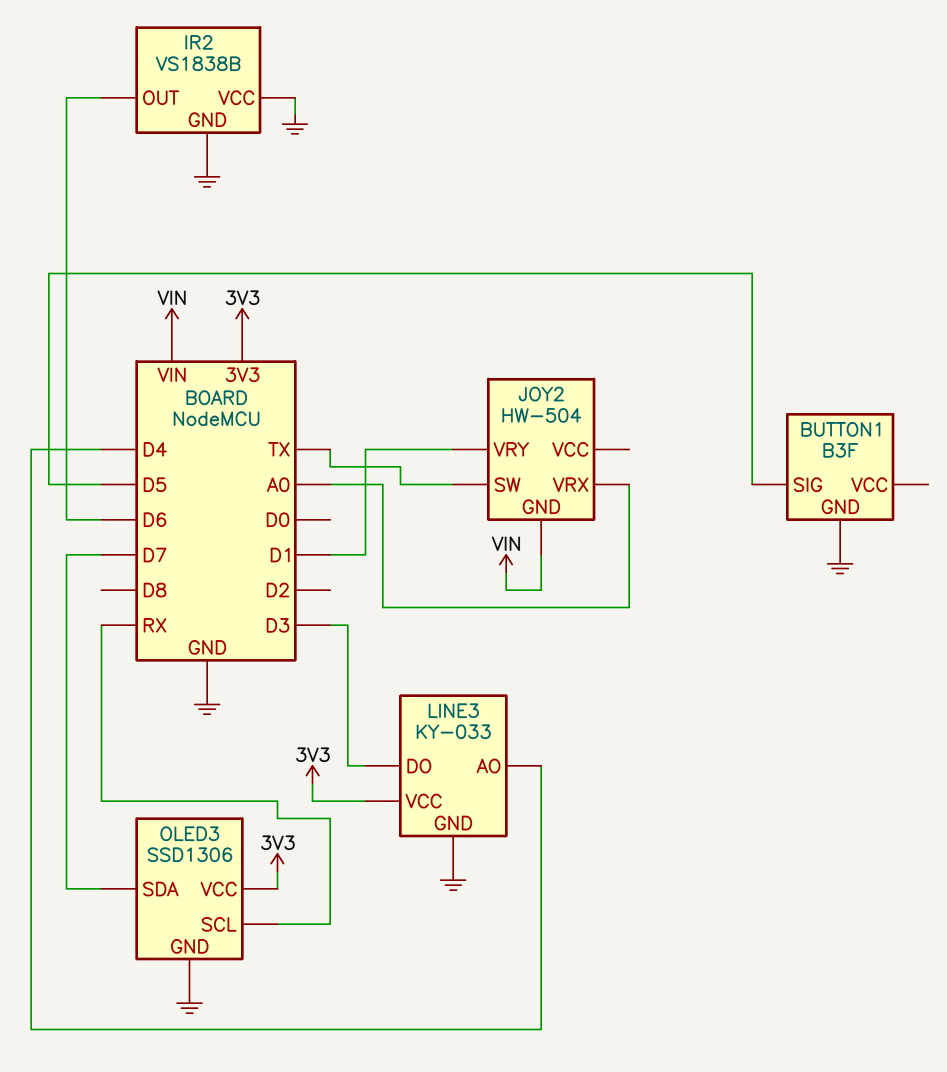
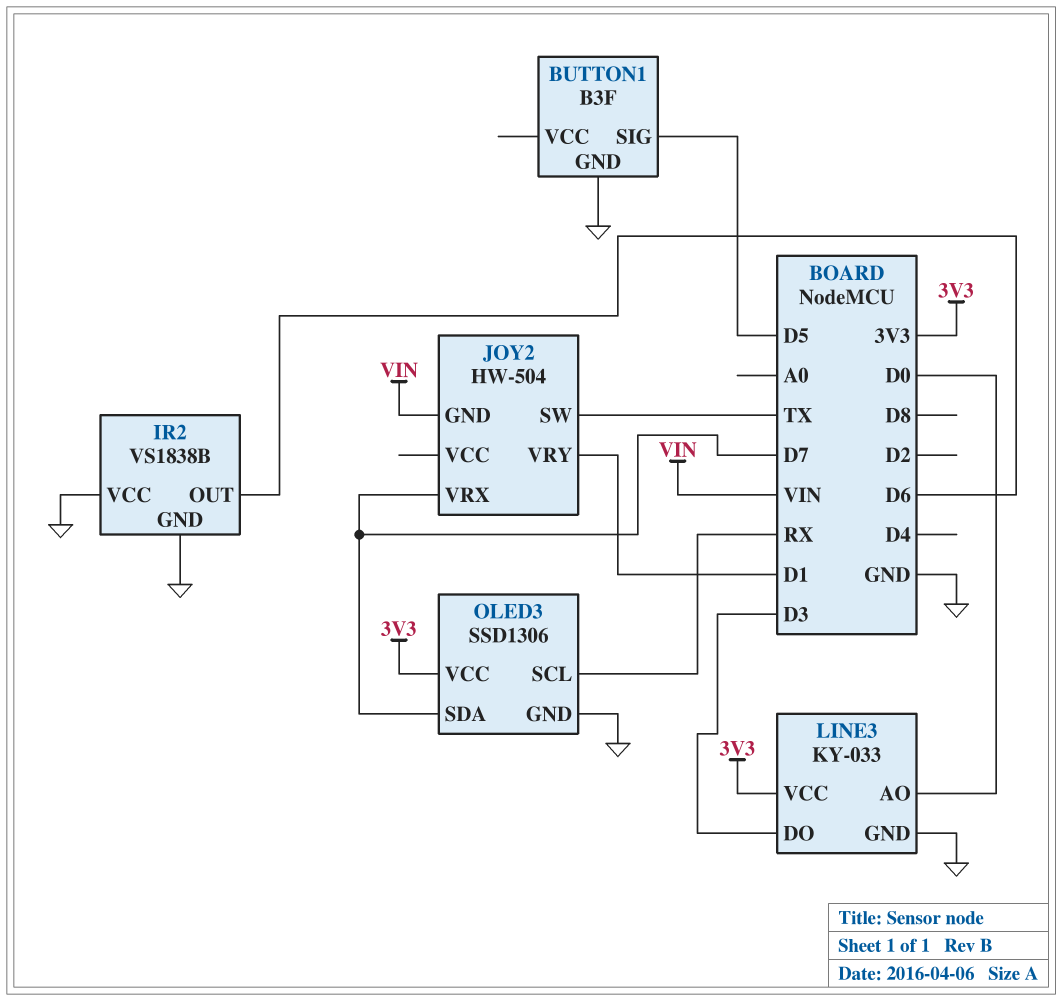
JOY2 pin VRX: A0 -> D7
LINE3 pin AO: D4 -> D0

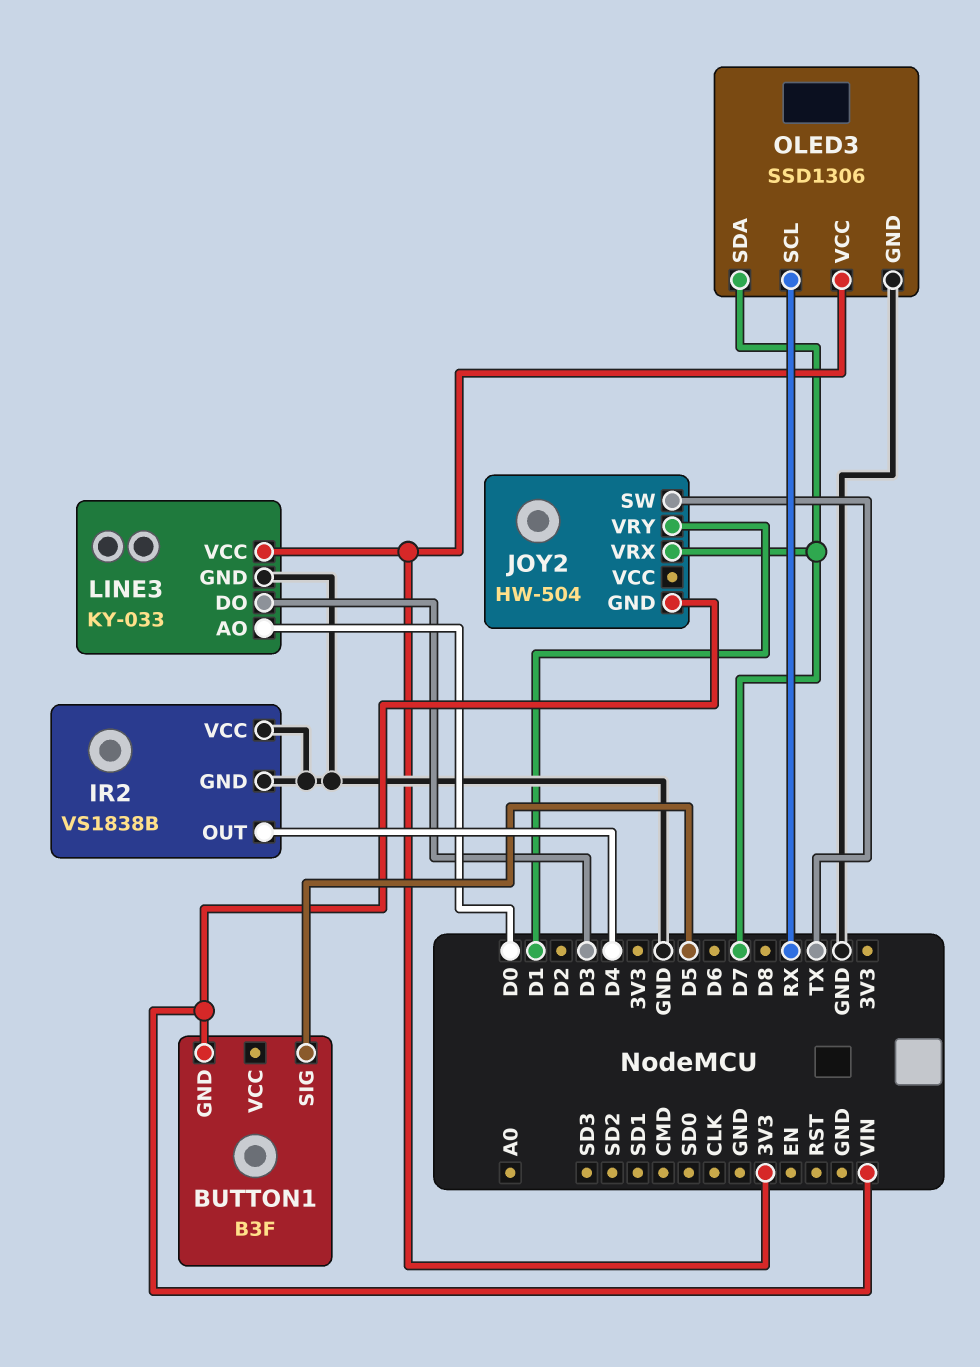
BUTTON1 pin GND: GND -> VIN
IR2 pin OUT: D6 -> D4

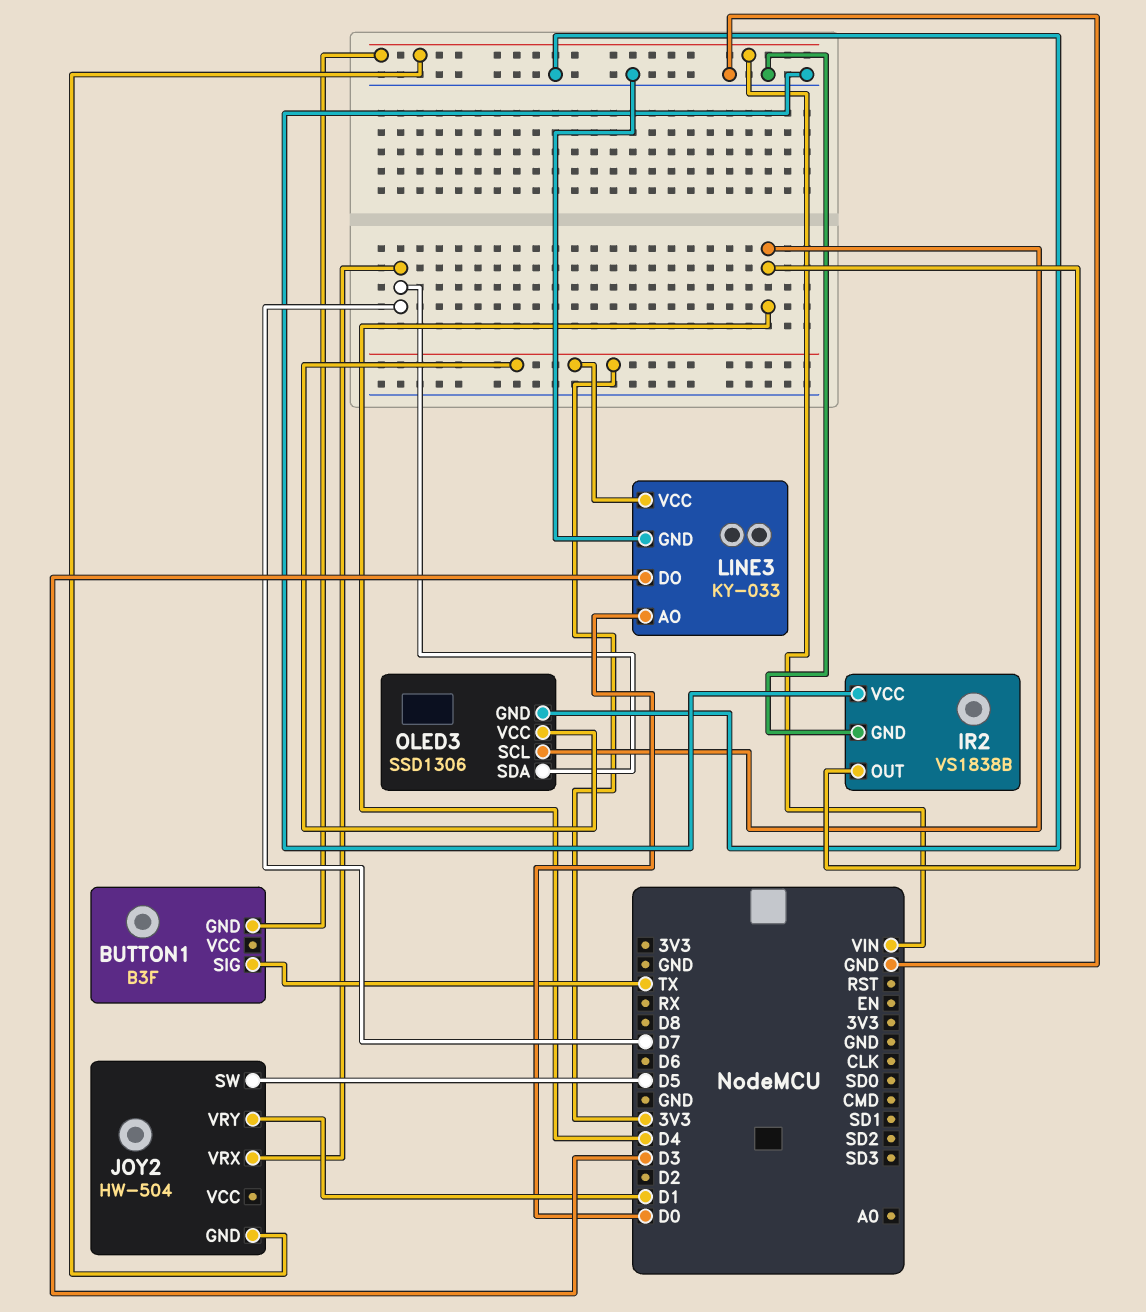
BUTTON1 pin SIG: D5 -> TX
JOY2 pin SW: TX -> D5
OLED3 pin SCL: RX -> D4

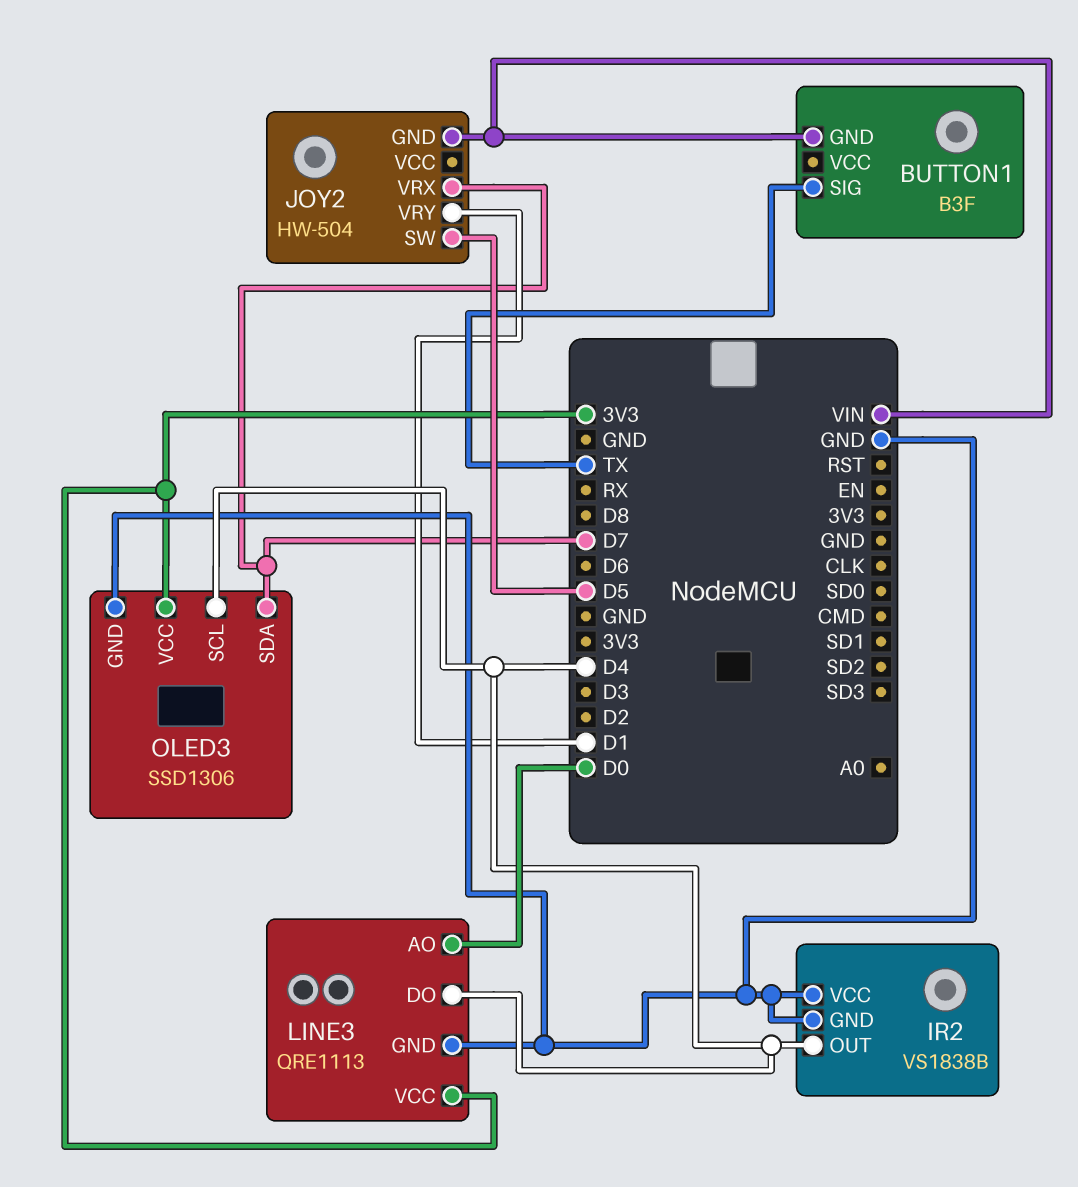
LINE3: KY-033 -> QRE1113
LINE3 pin DO: D3 -> D4

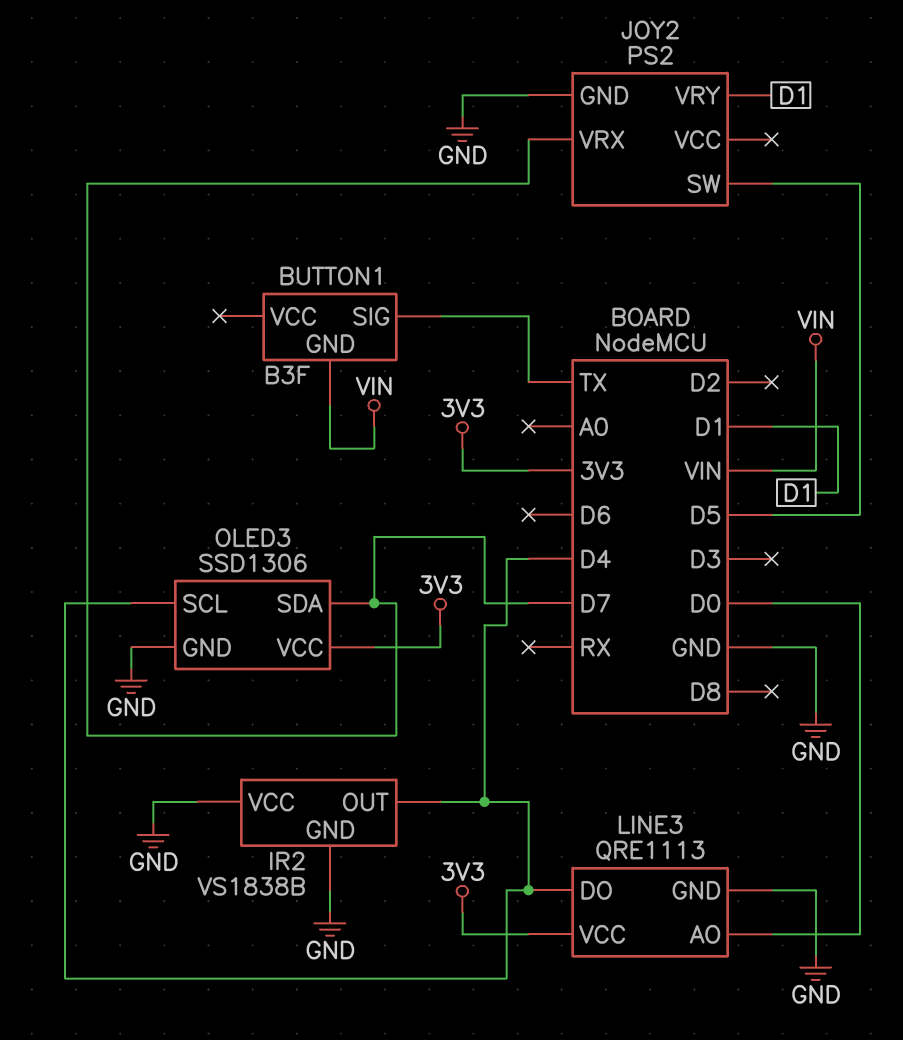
JOY2: HW-504 -> PS2
JOY2 pin GND: VIN -> GND

